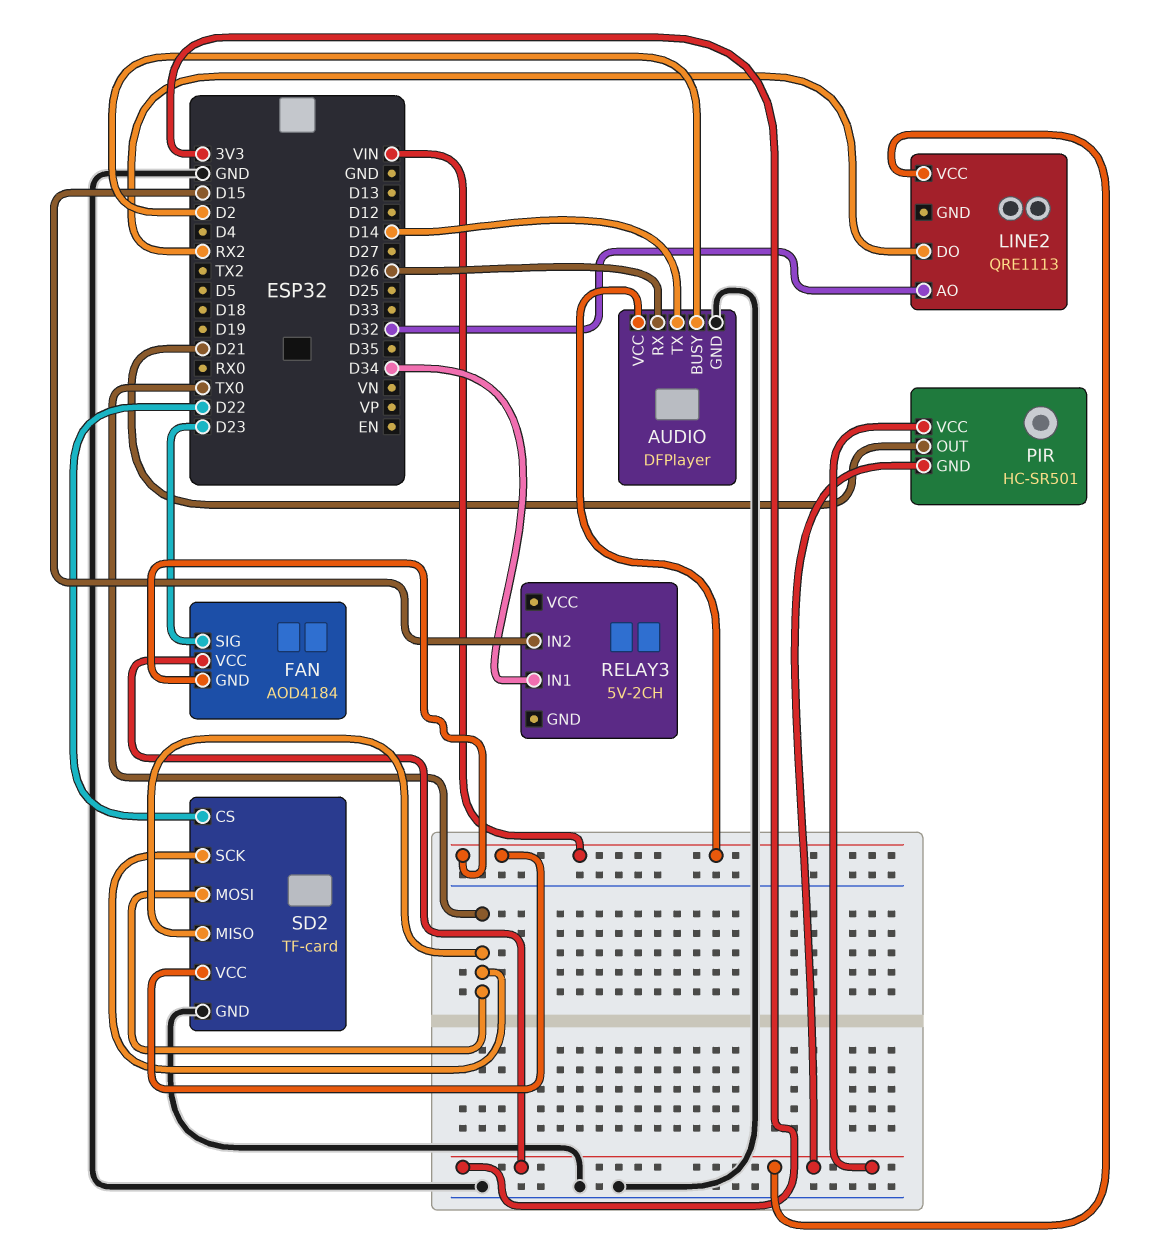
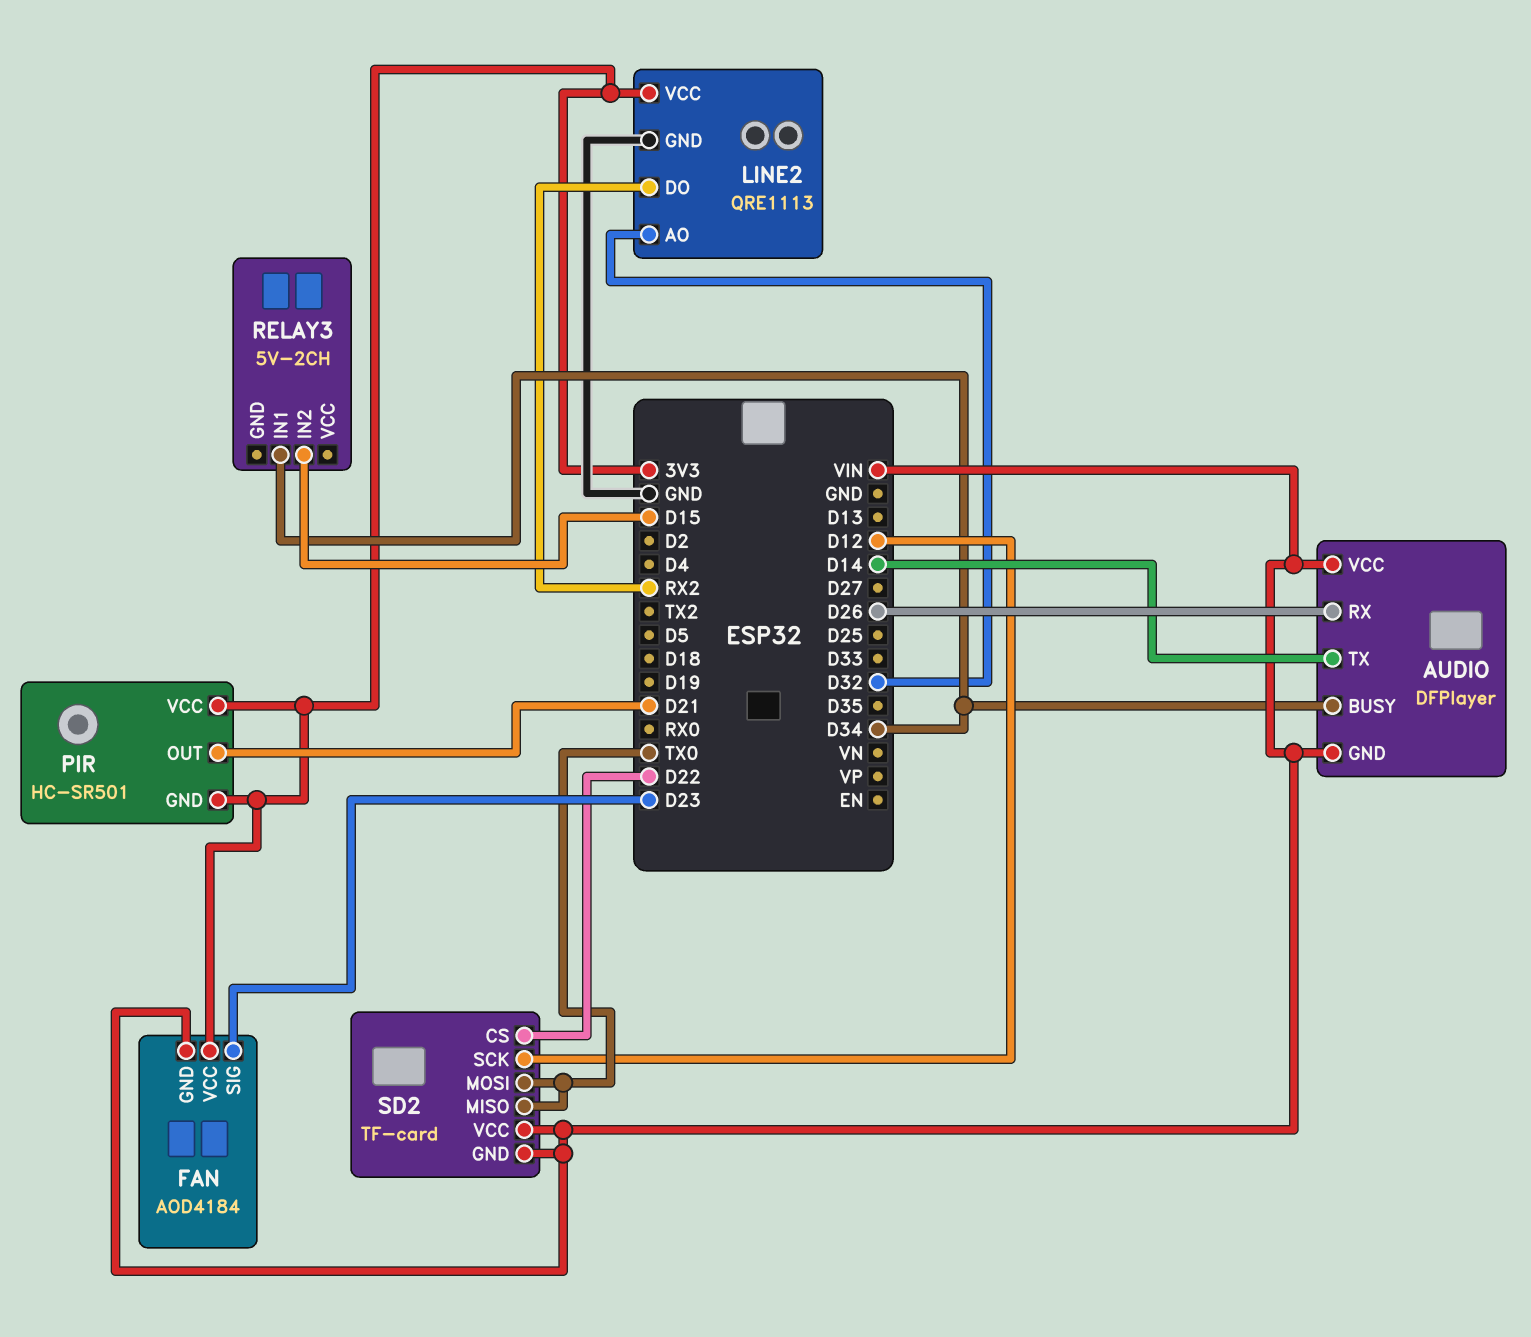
AUDIO pin BUSY: D2 -> D34
AUDIO pin GND: GND -> VIN
LINE2 pin GND: none -> GND
SD2 pin GND: GND -> VIN
SD2 pin SCK: TX0 -> D12

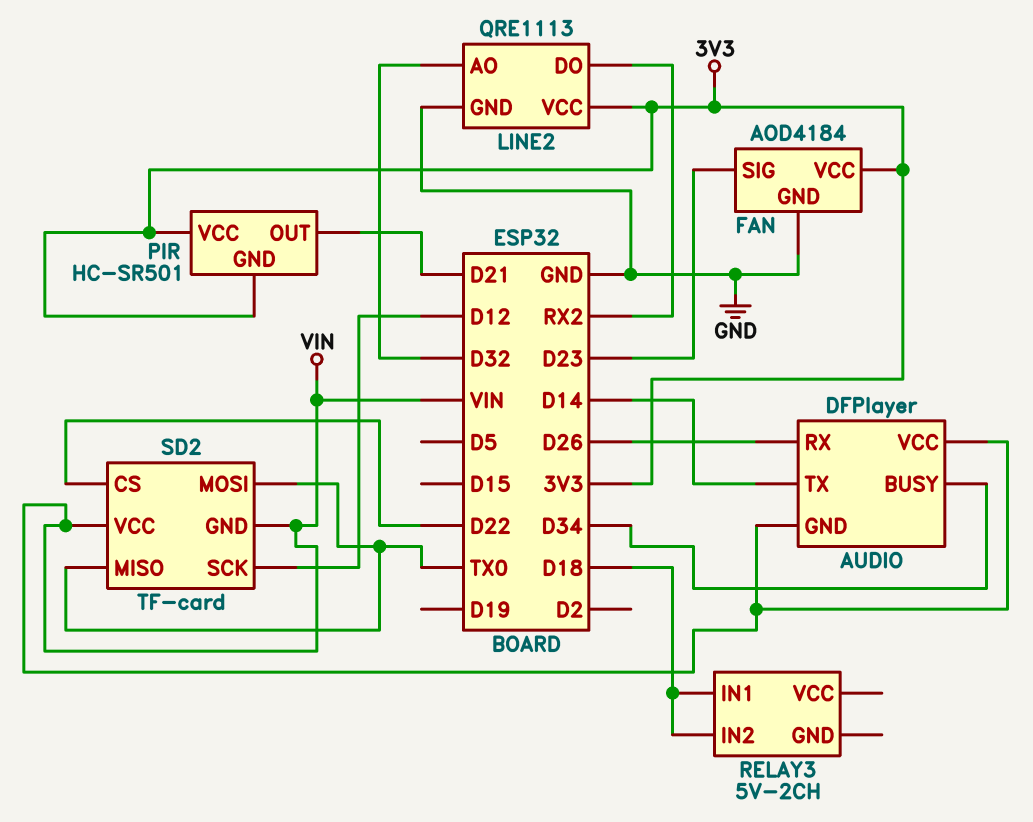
FAN pin GND: VIN -> GND
RELAY3 pin IN1: D34 -> D18
RELAY3 pin IN2: D15 -> D18

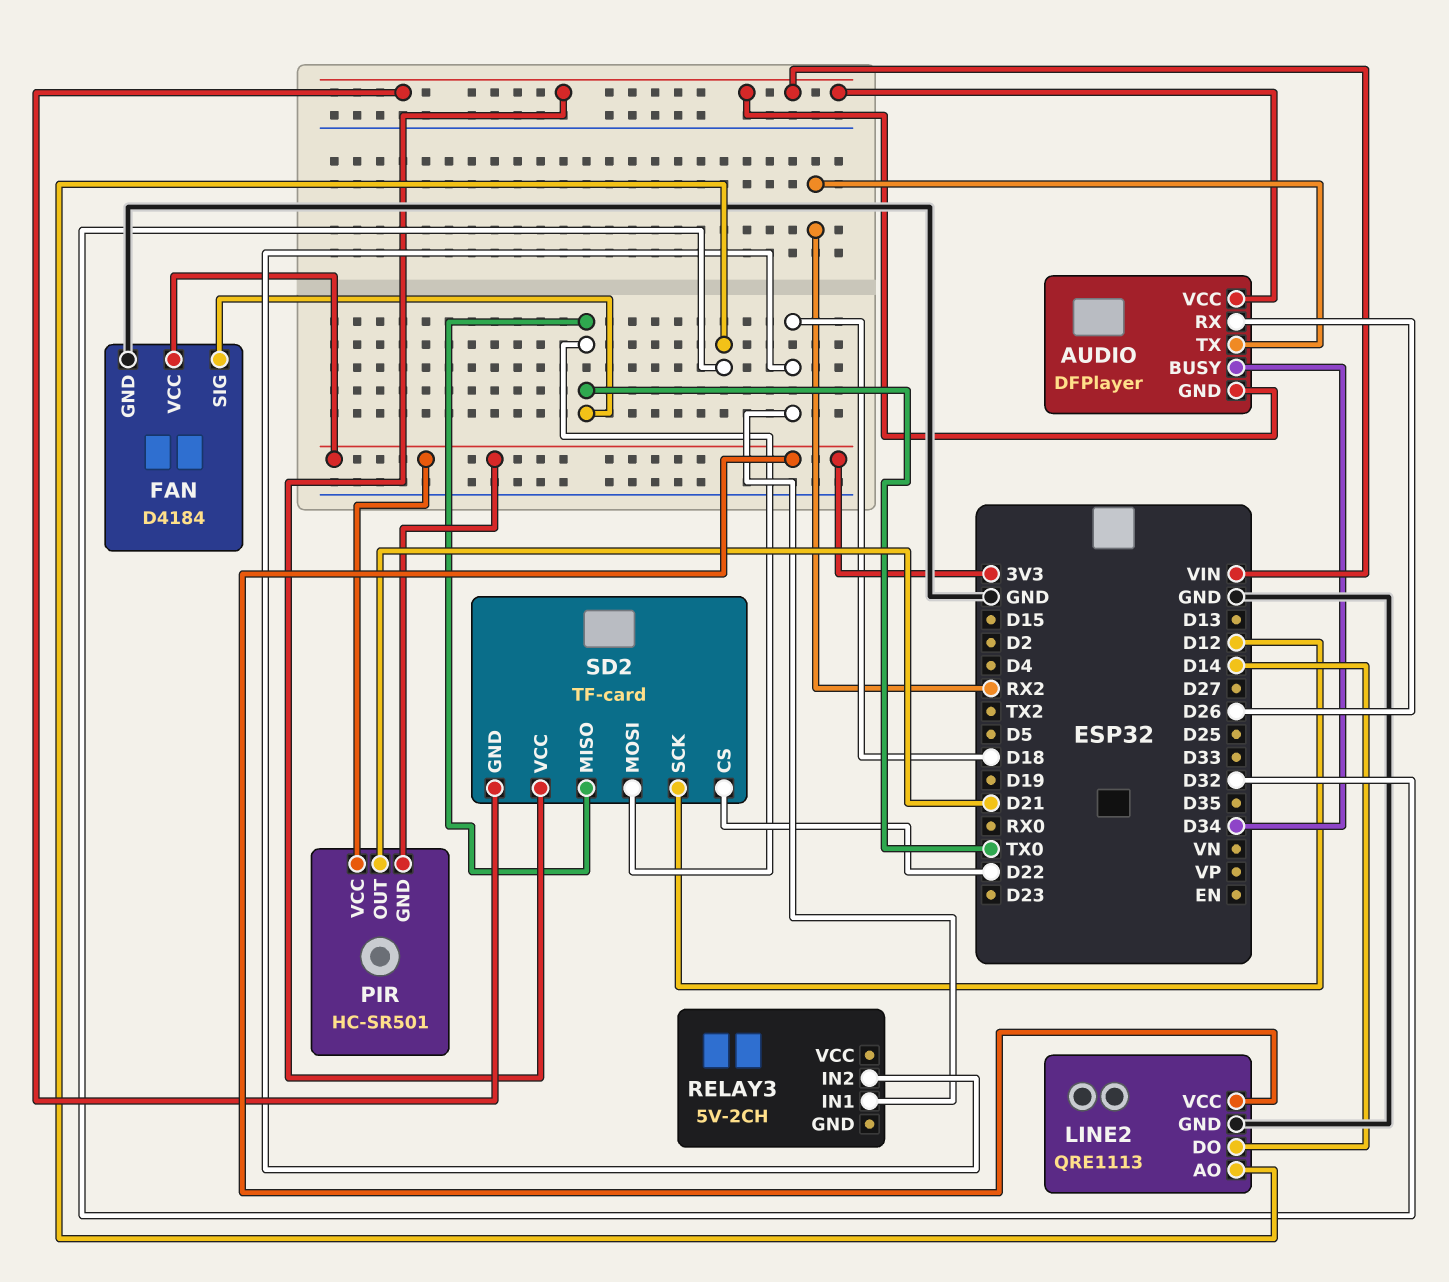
AUDIO pin TX: D14 -> RX2
FAN: AOD4184 -> D4184
FAN pin SIG: D23 -> TX0
LINE2 pin DO: RX2 -> D14

